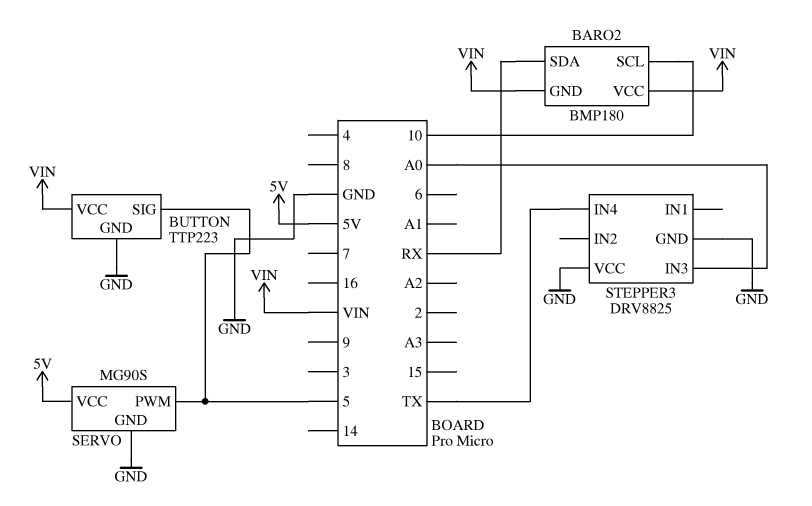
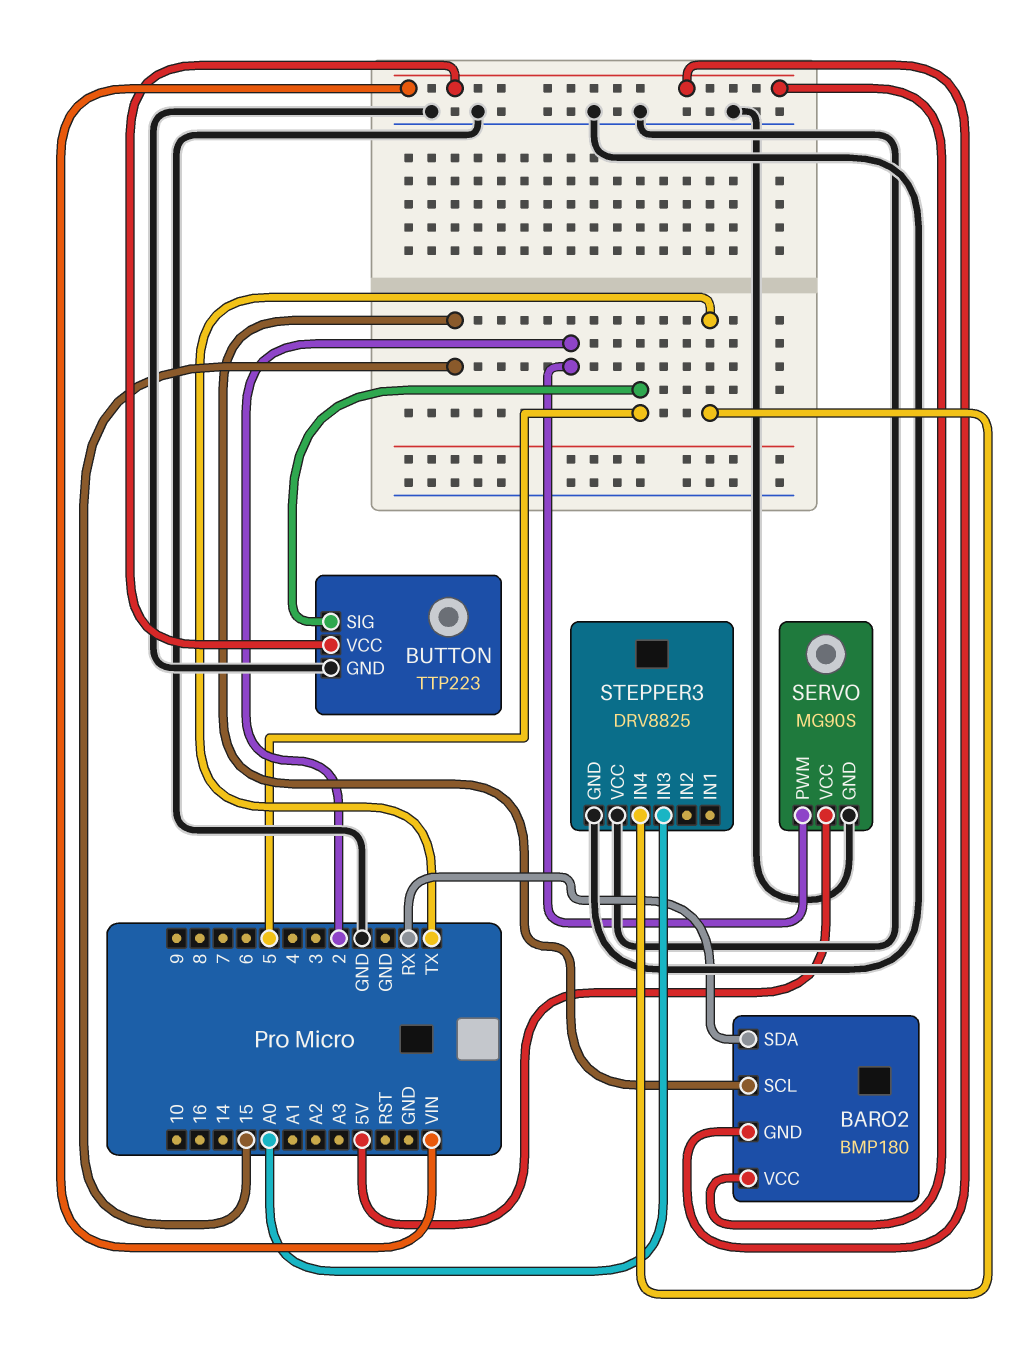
BARO2 pin SCL: 10 -> 15
SERVO pin PWM: 5 -> 2

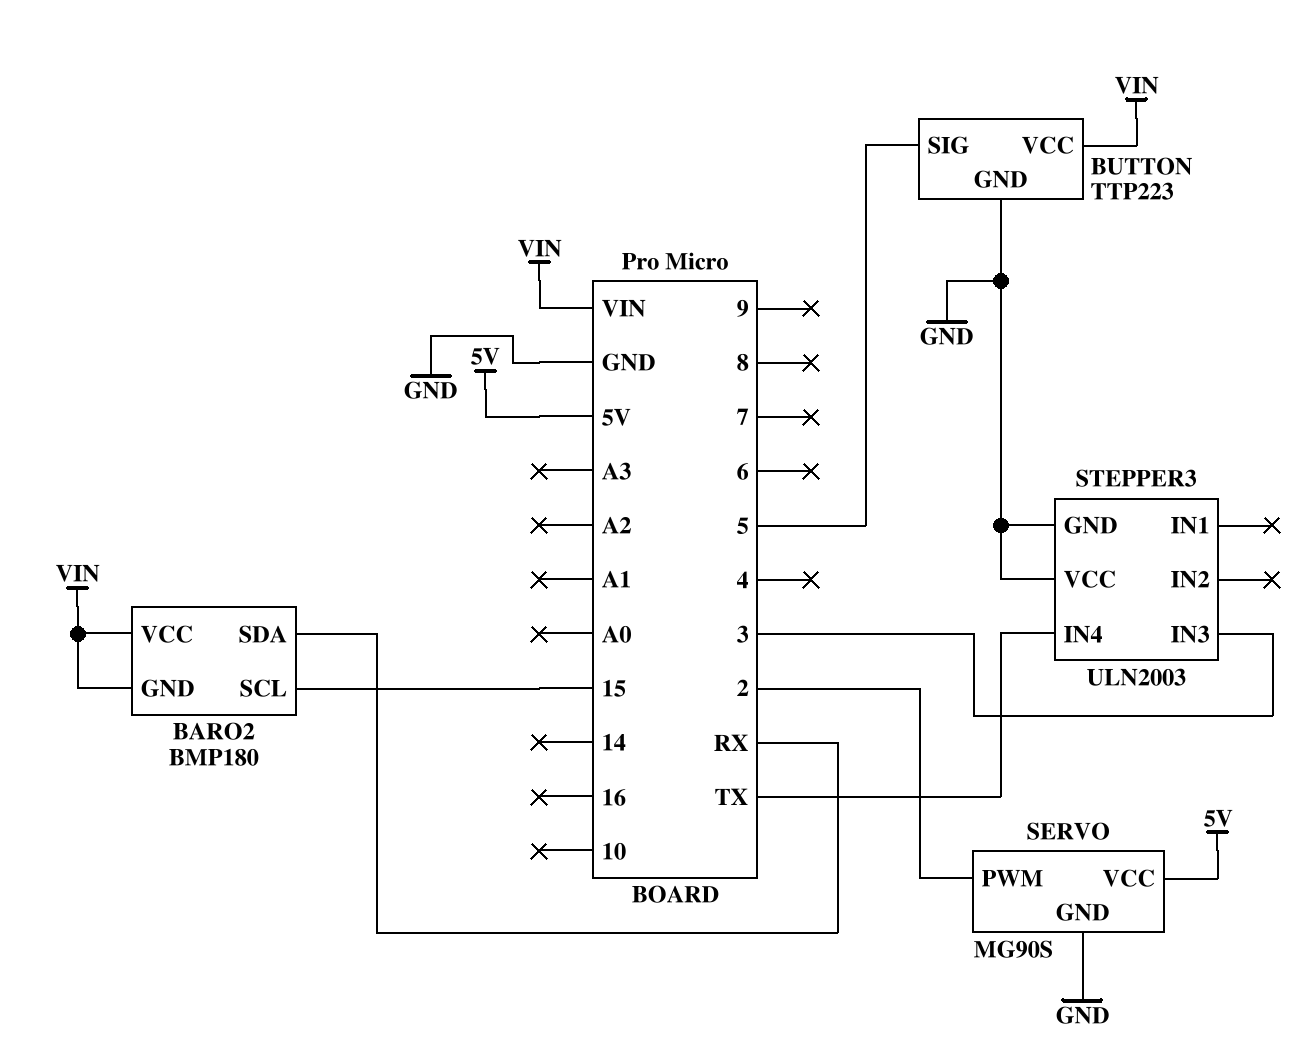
STEPPER3: DRV8825 -> ULN2003
STEPPER3 pin IN3: A0 -> 3

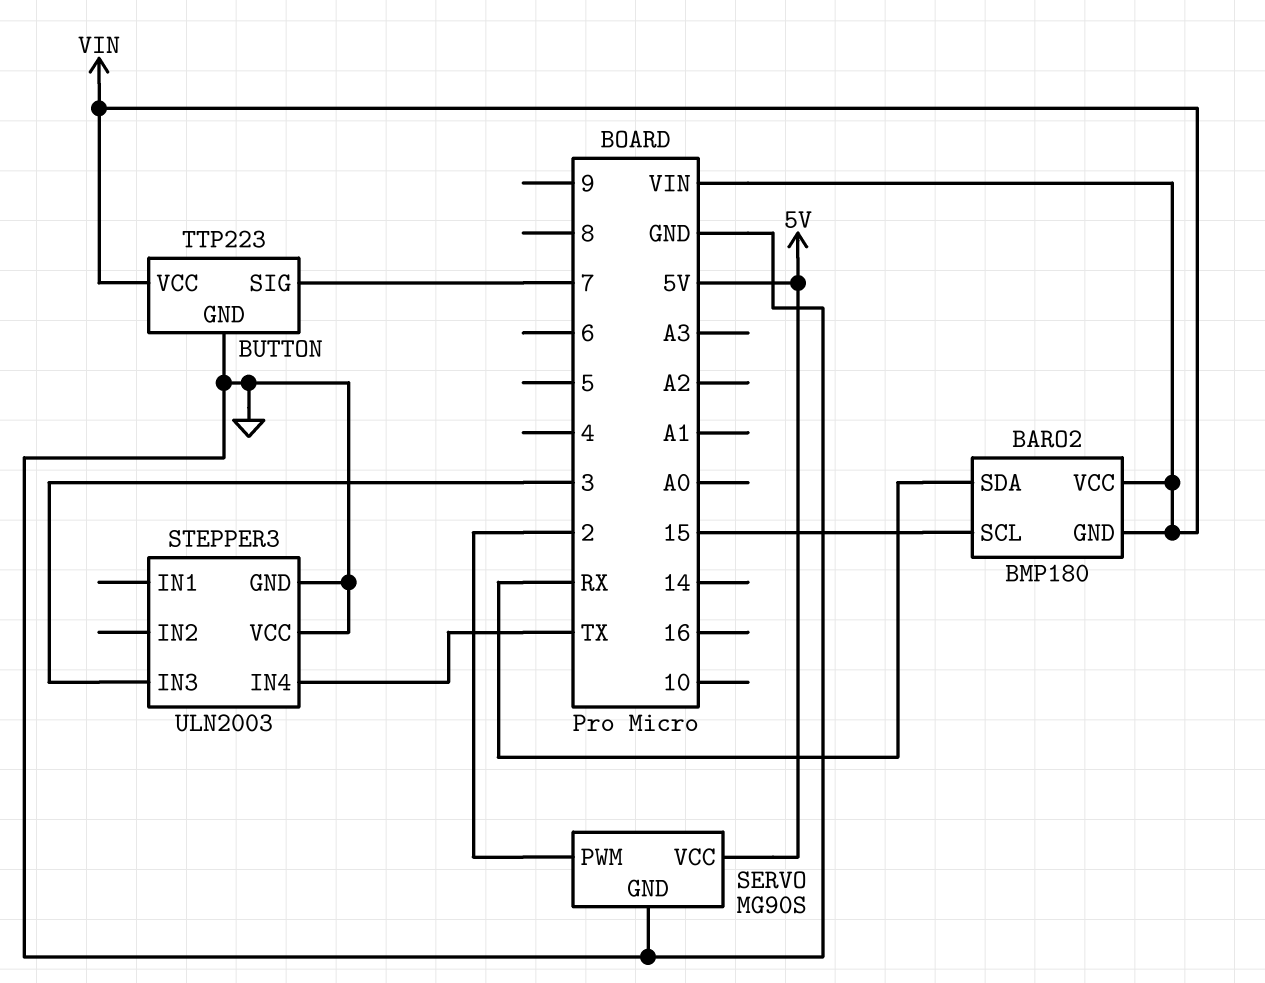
BUTTON pin SIG: 5 -> 7

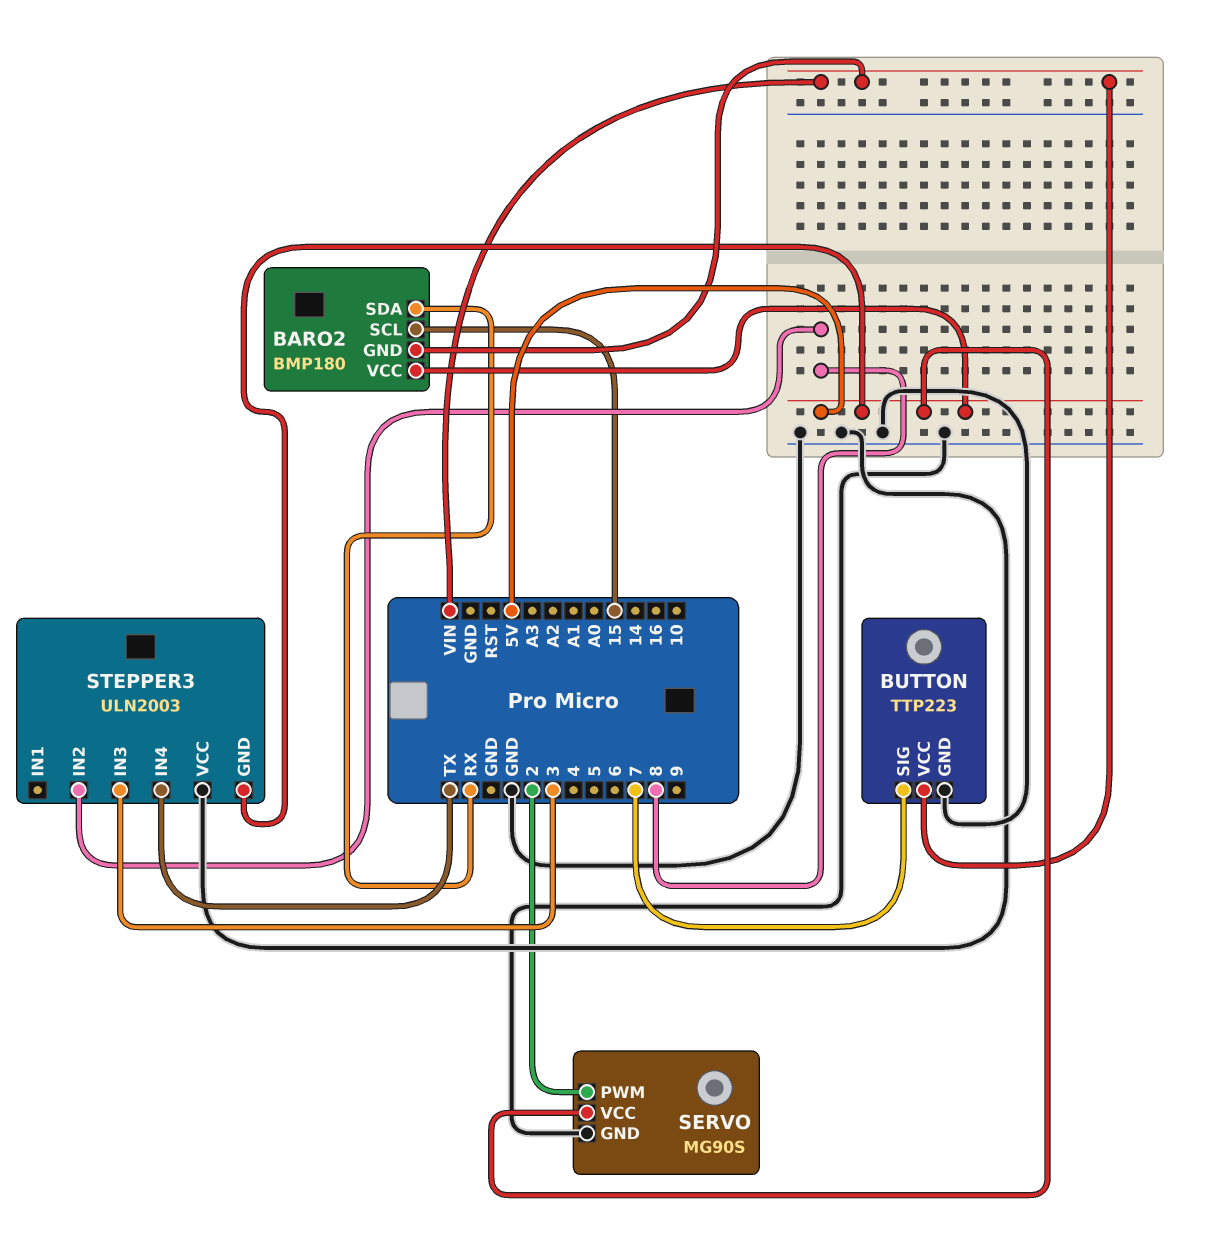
BARO2 pin VCC: VIN -> 5V
STEPPER3 pin GND: GND -> 5V
STEPPER3 pin IN2: none -> 8

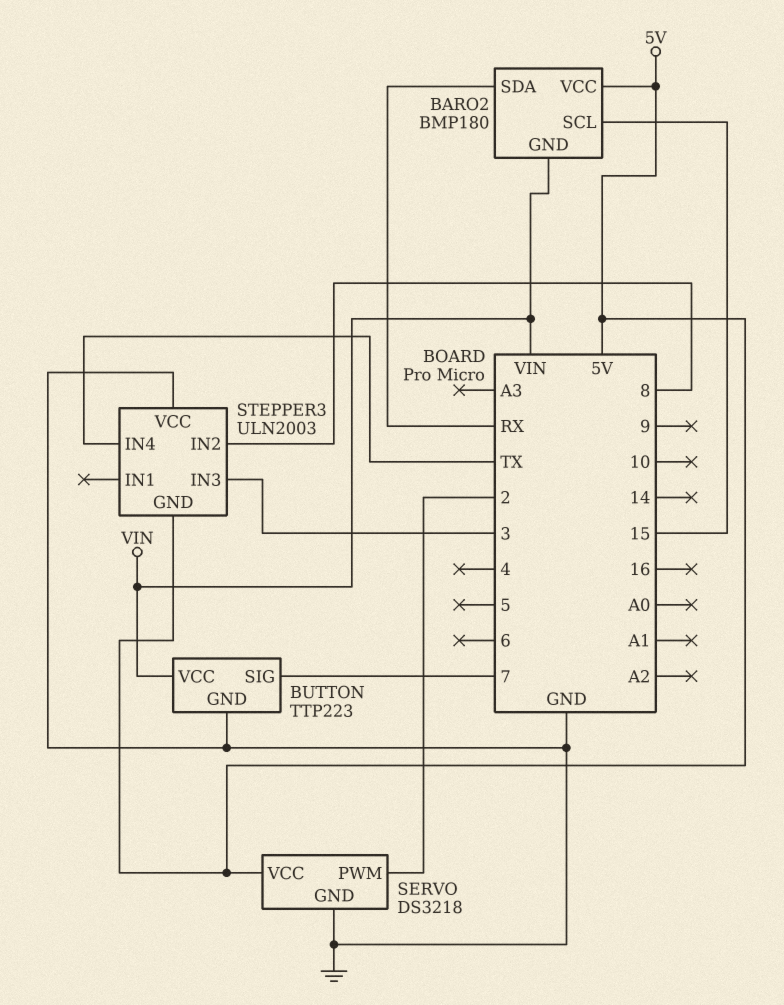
SERVO: MG90S -> DS3218

